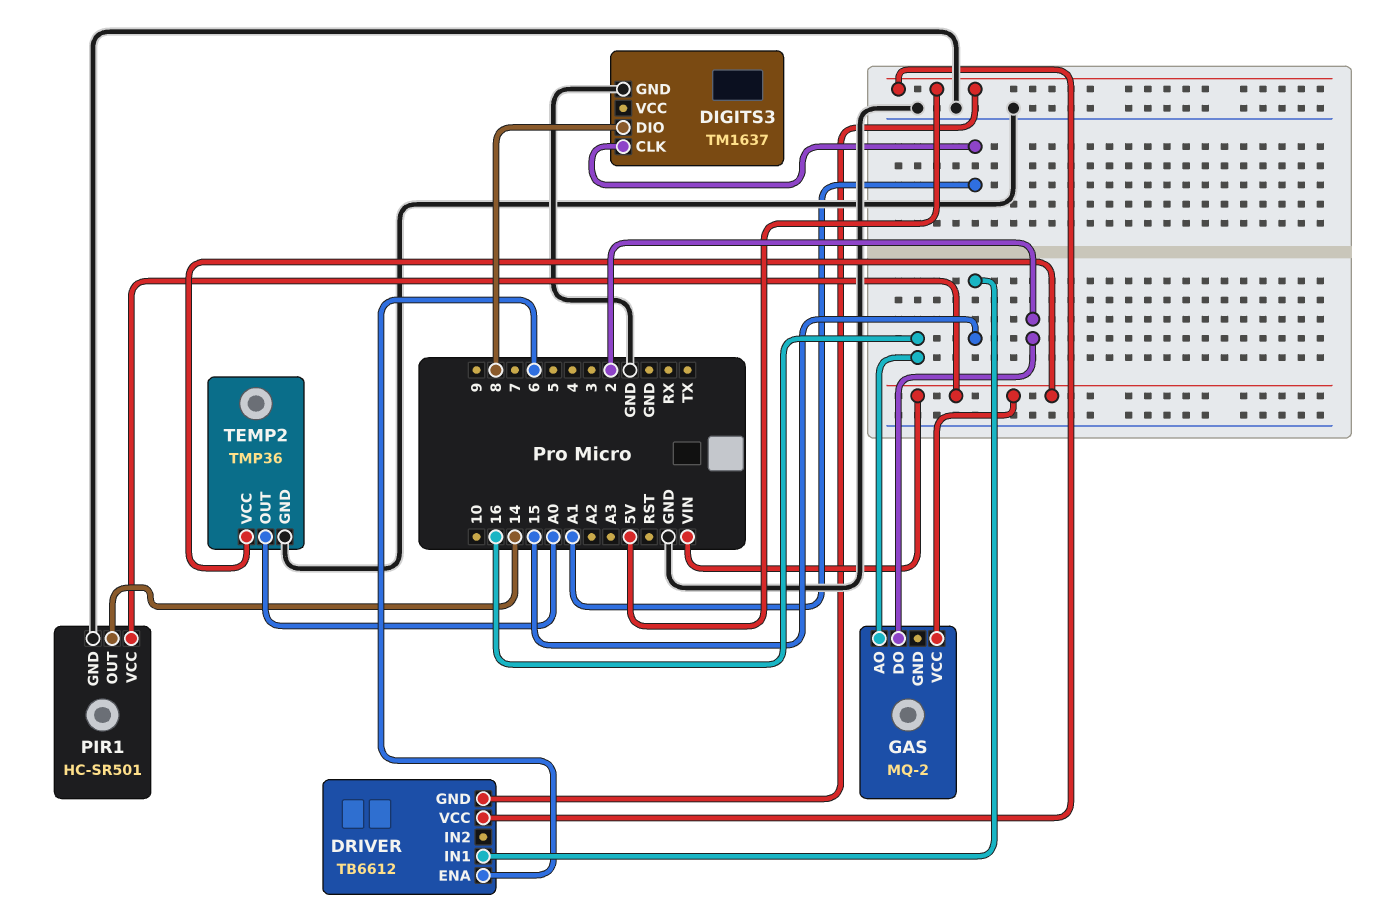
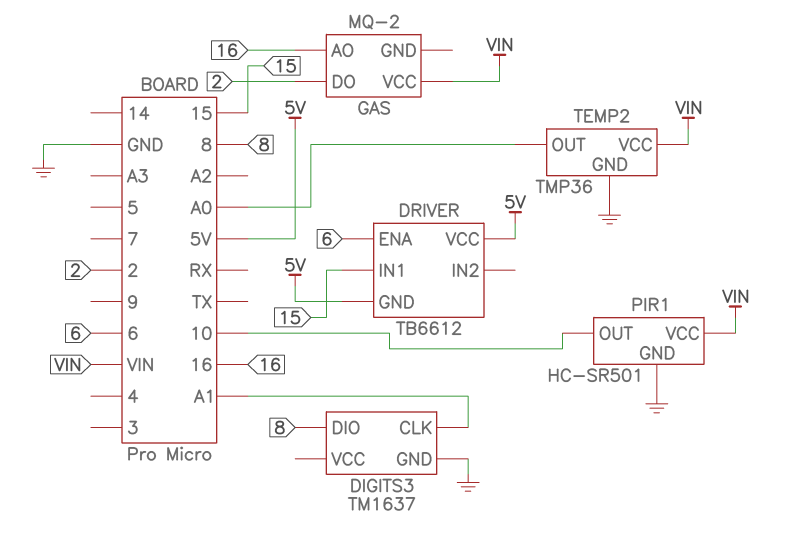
PIR1 pin OUT: 14 -> 10

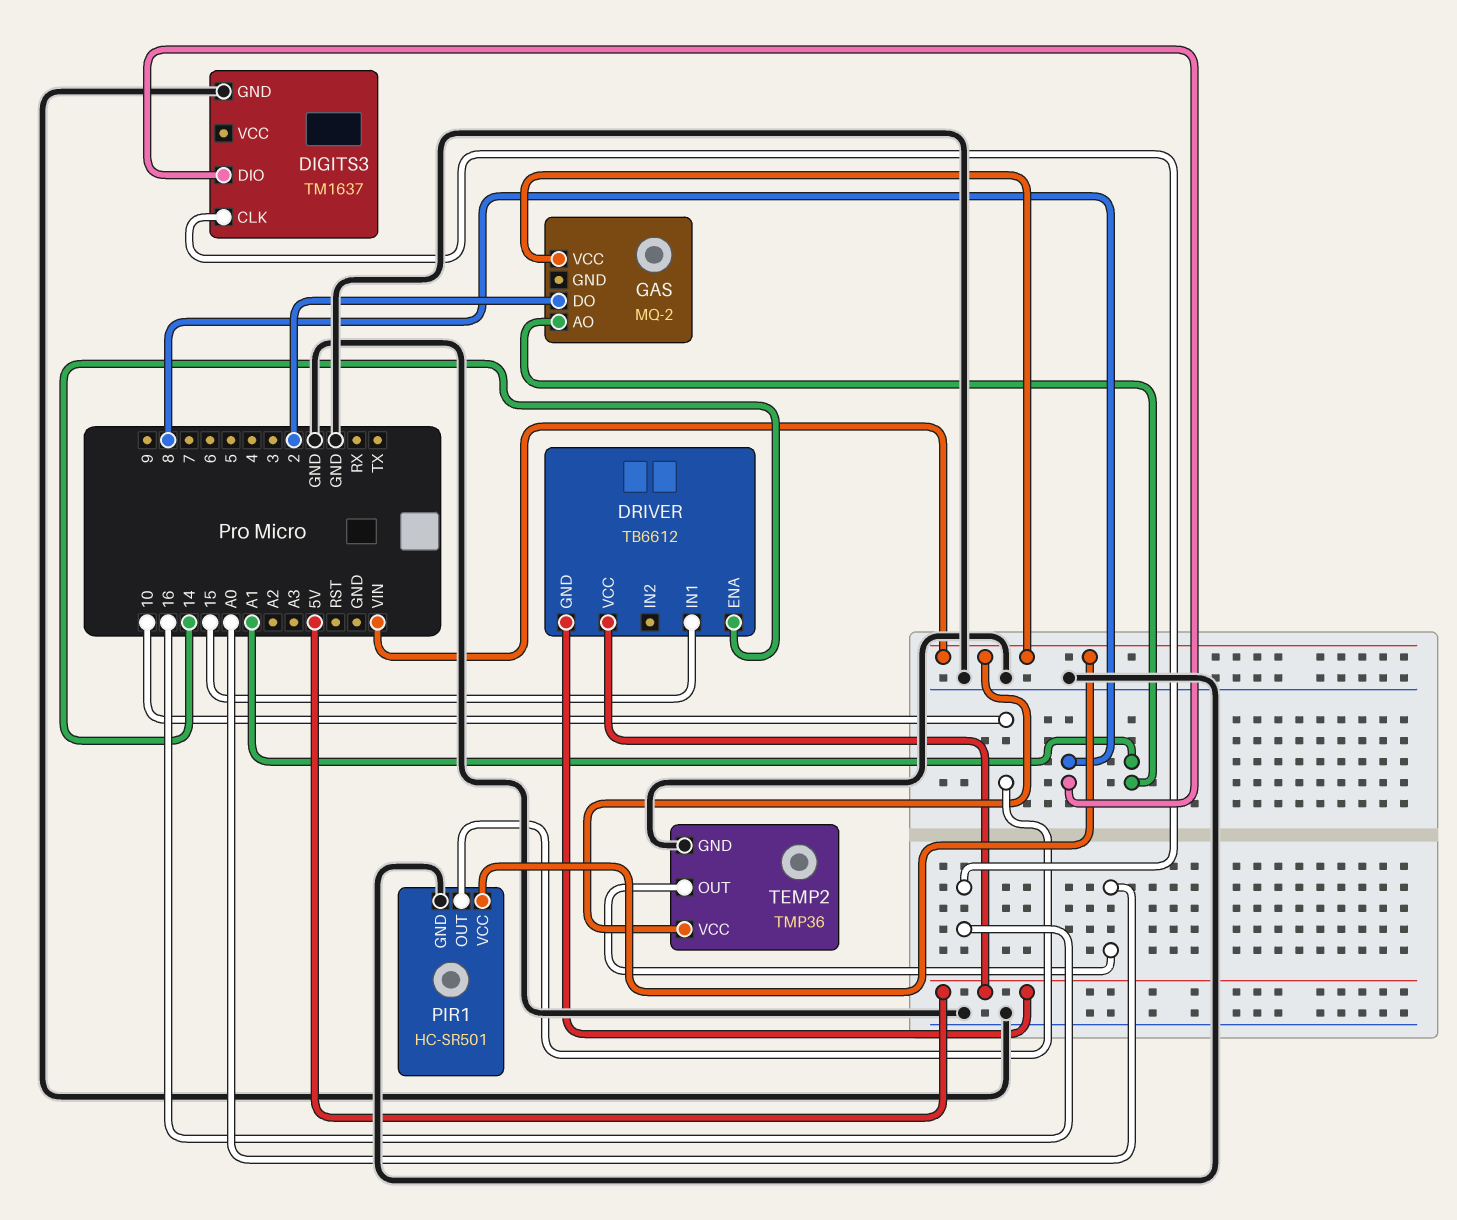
DIGITS3 pin CLK: A1 -> 16
DRIVER pin ENA: 6 -> 14
GAS pin AO: 16 -> A1

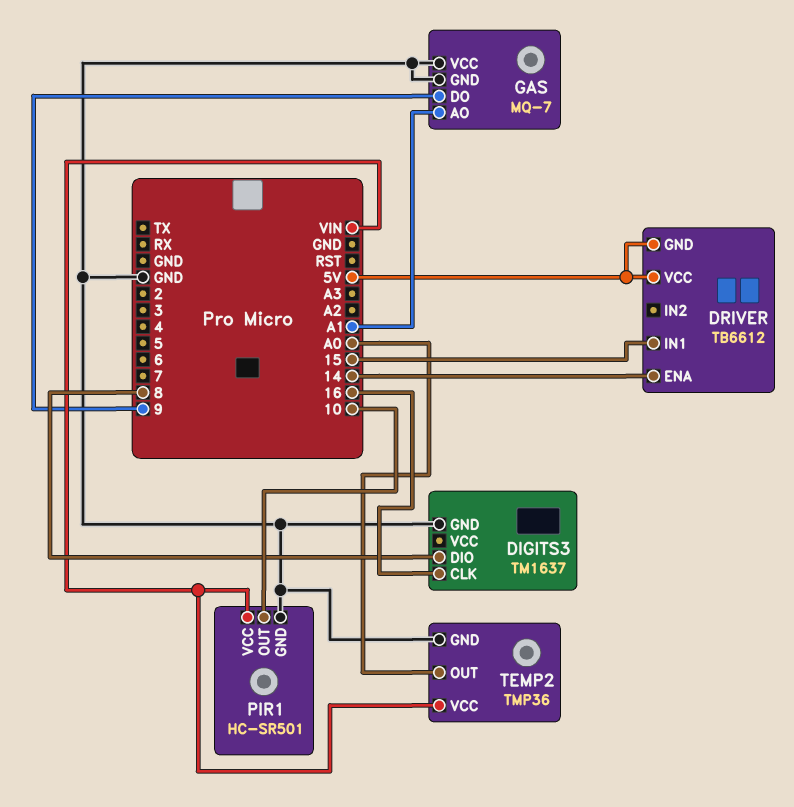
GAS: MQ-2 -> MQ-7
GAS pin DO: 2 -> 9
GAS pin GND: none -> GND
GAS pin VCC: VIN -> GND

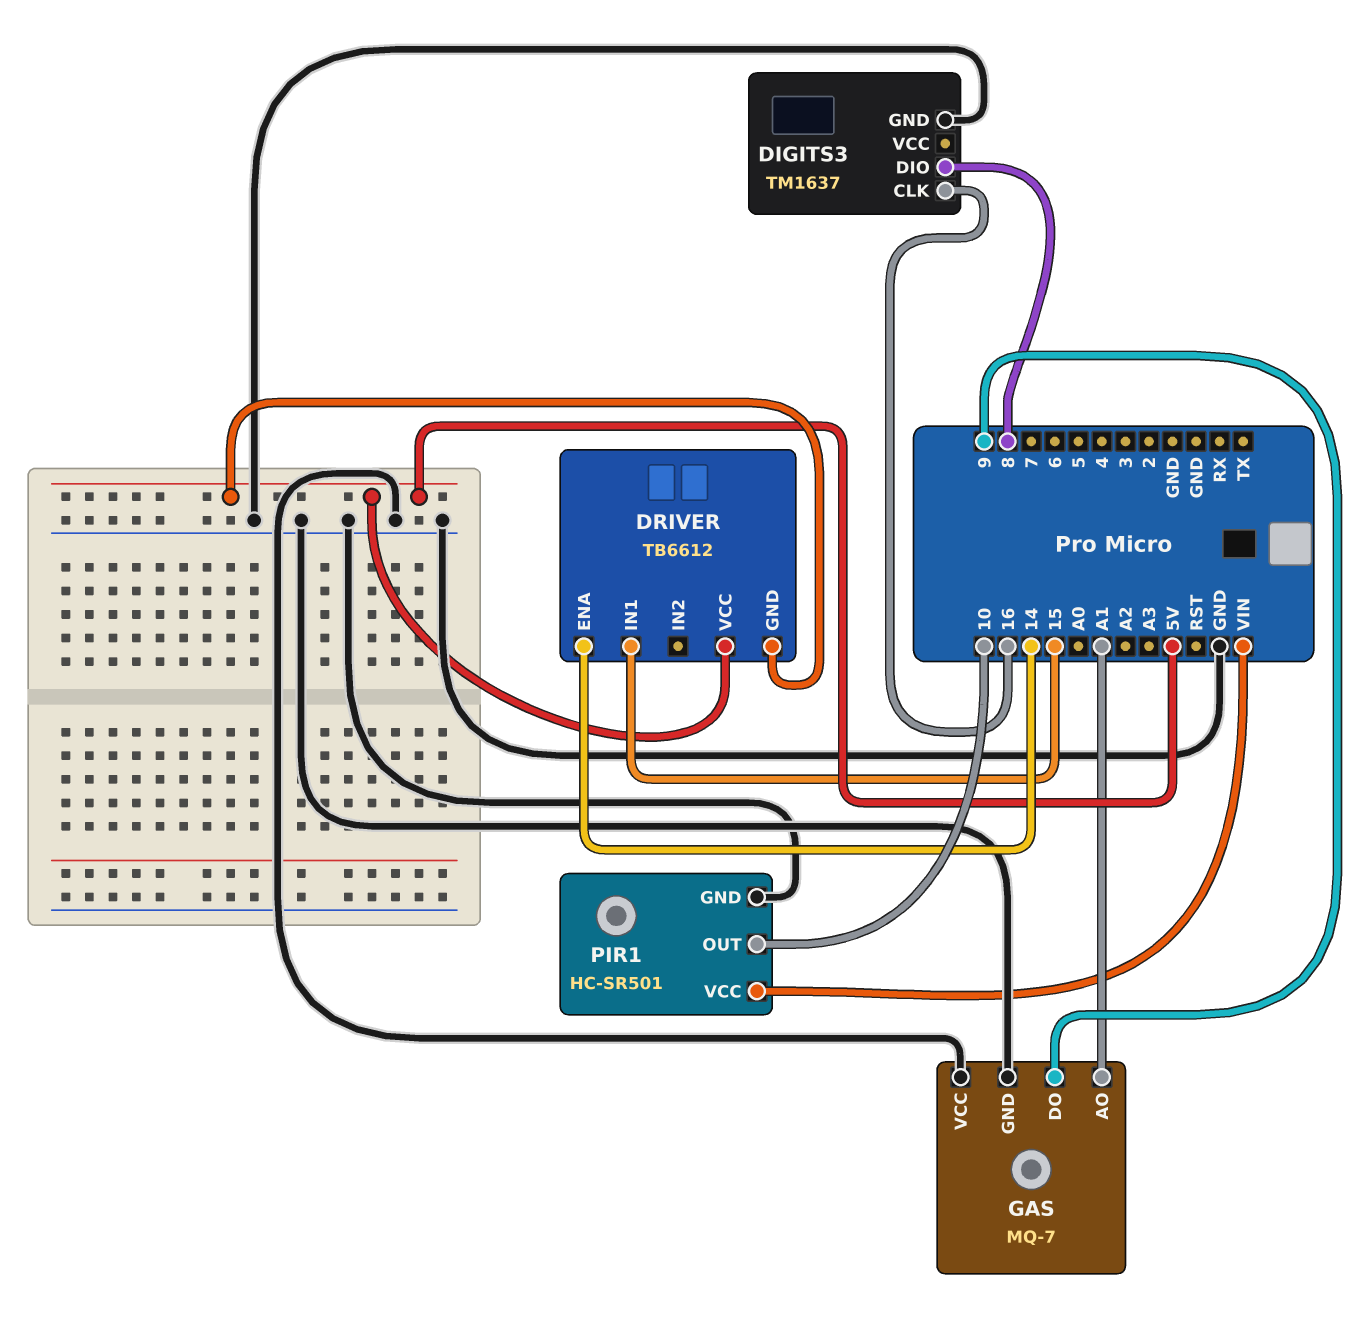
TEMP2: TMP36 -> none
TEMP2 pin GND: GND -> none
TEMP2 pin OUT: A0 -> none
TEMP2 pin VCC: VIN -> none

